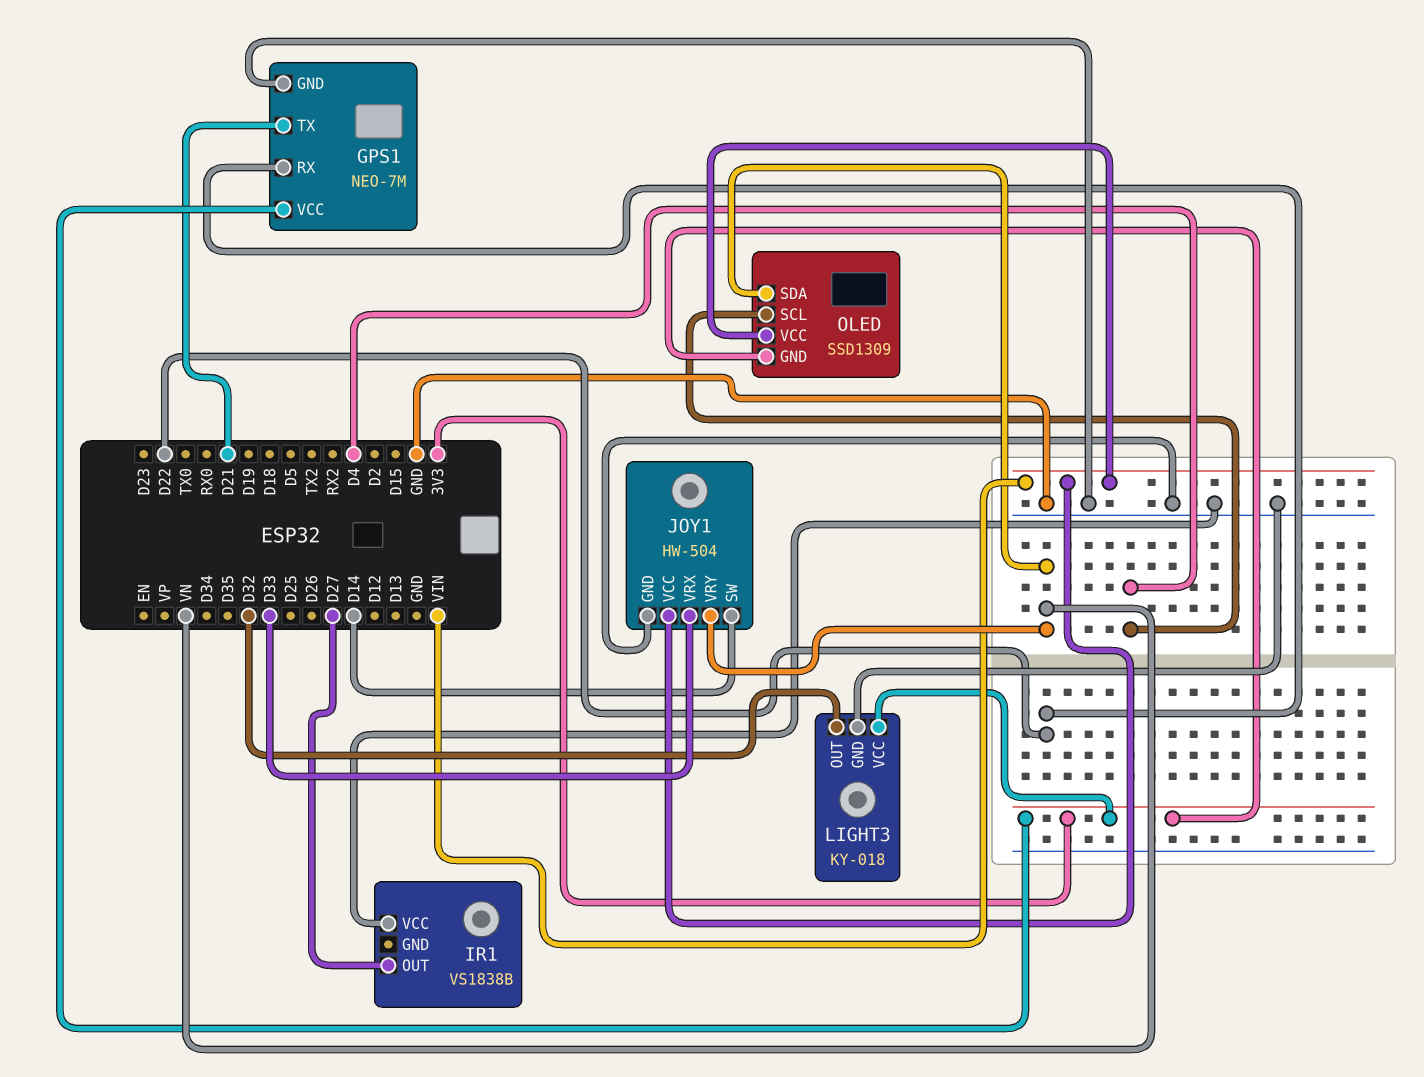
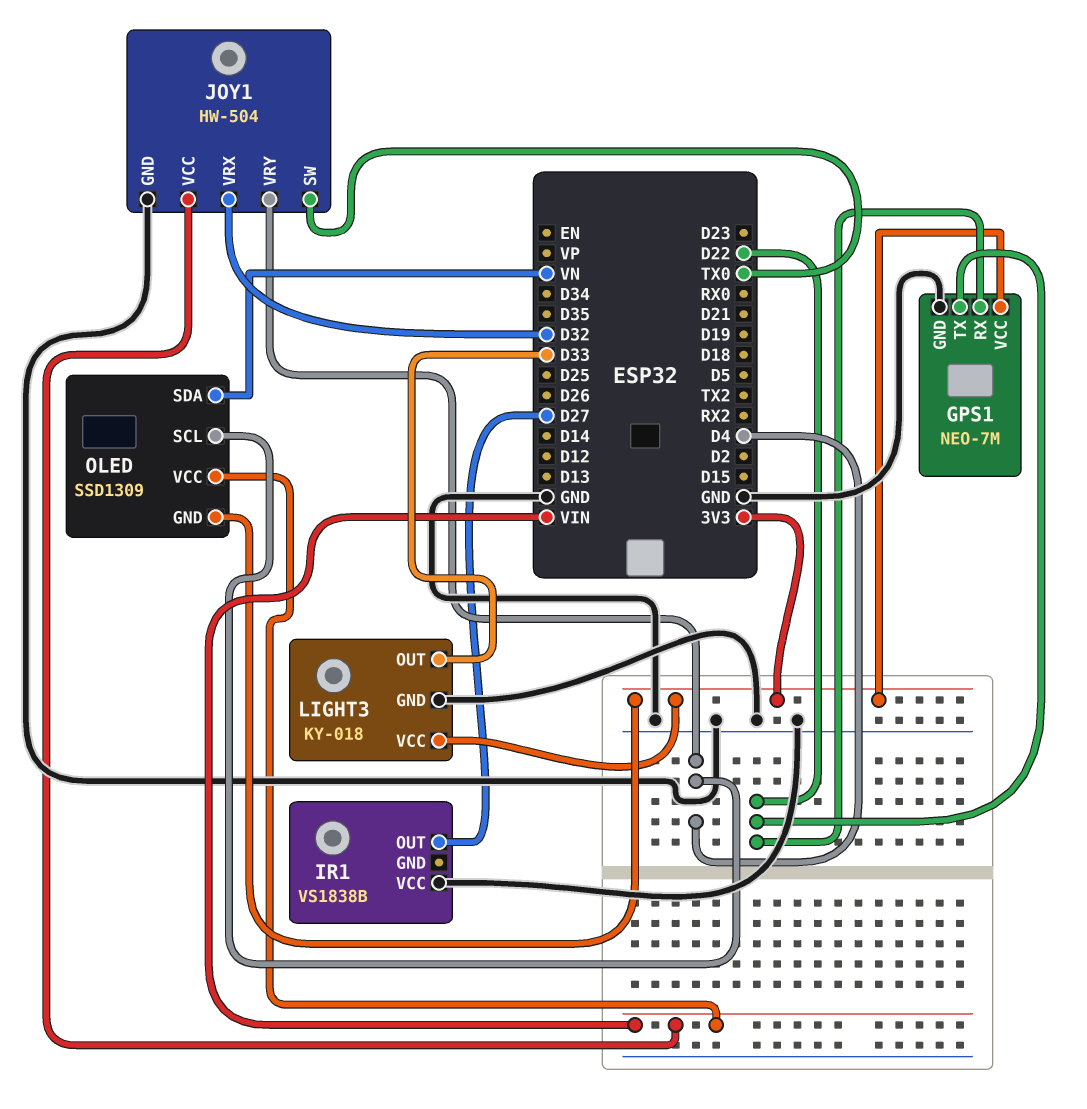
GPS1 pin TX: D21 -> D22
JOY1 pin SW: D14 -> TX0
JOY1 pin VRX: D33 -> D32
JOY1 pin VRY: VN -> D4
LIGHT3 pin OUT: D32 -> D33

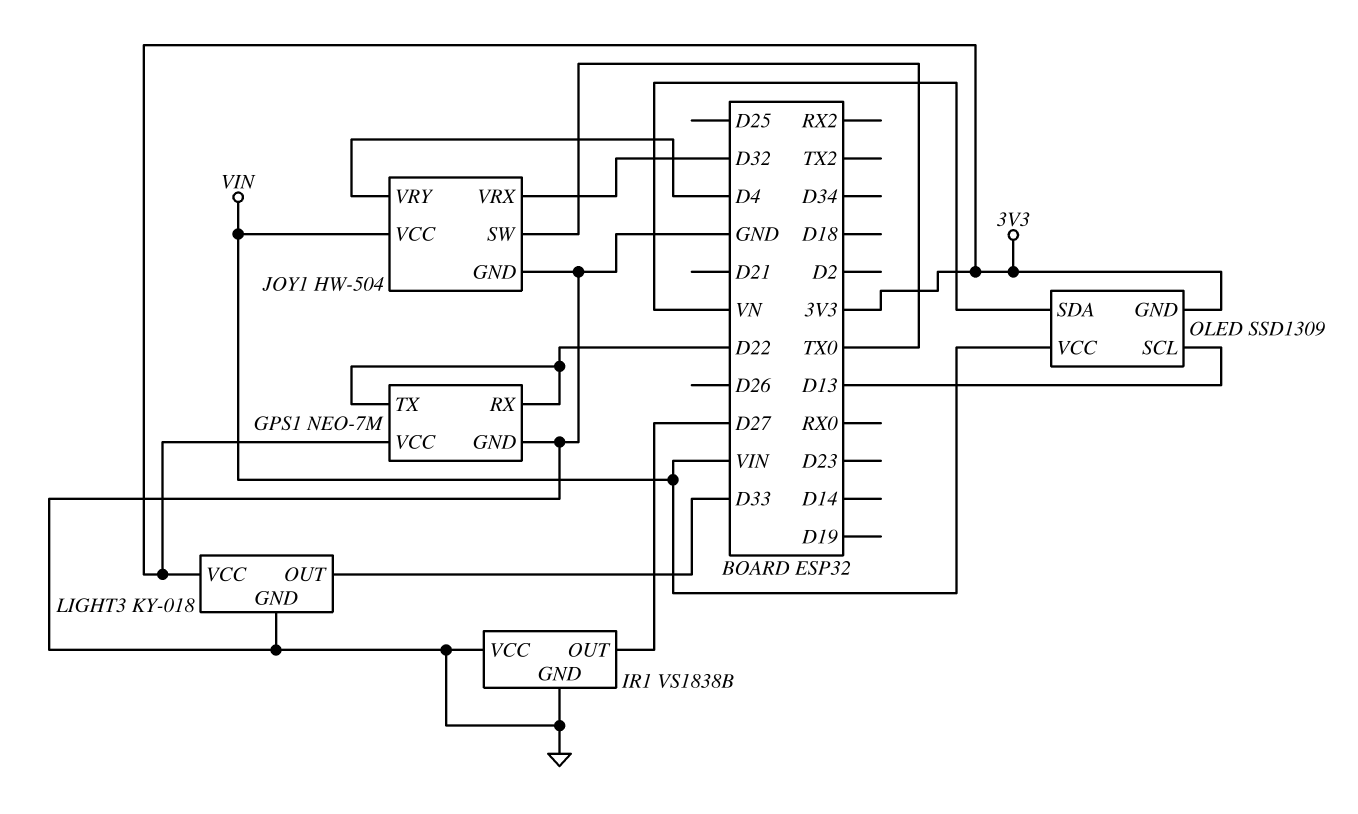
IR1 pin GND: none -> GND
OLED pin SCL: D4 -> D13

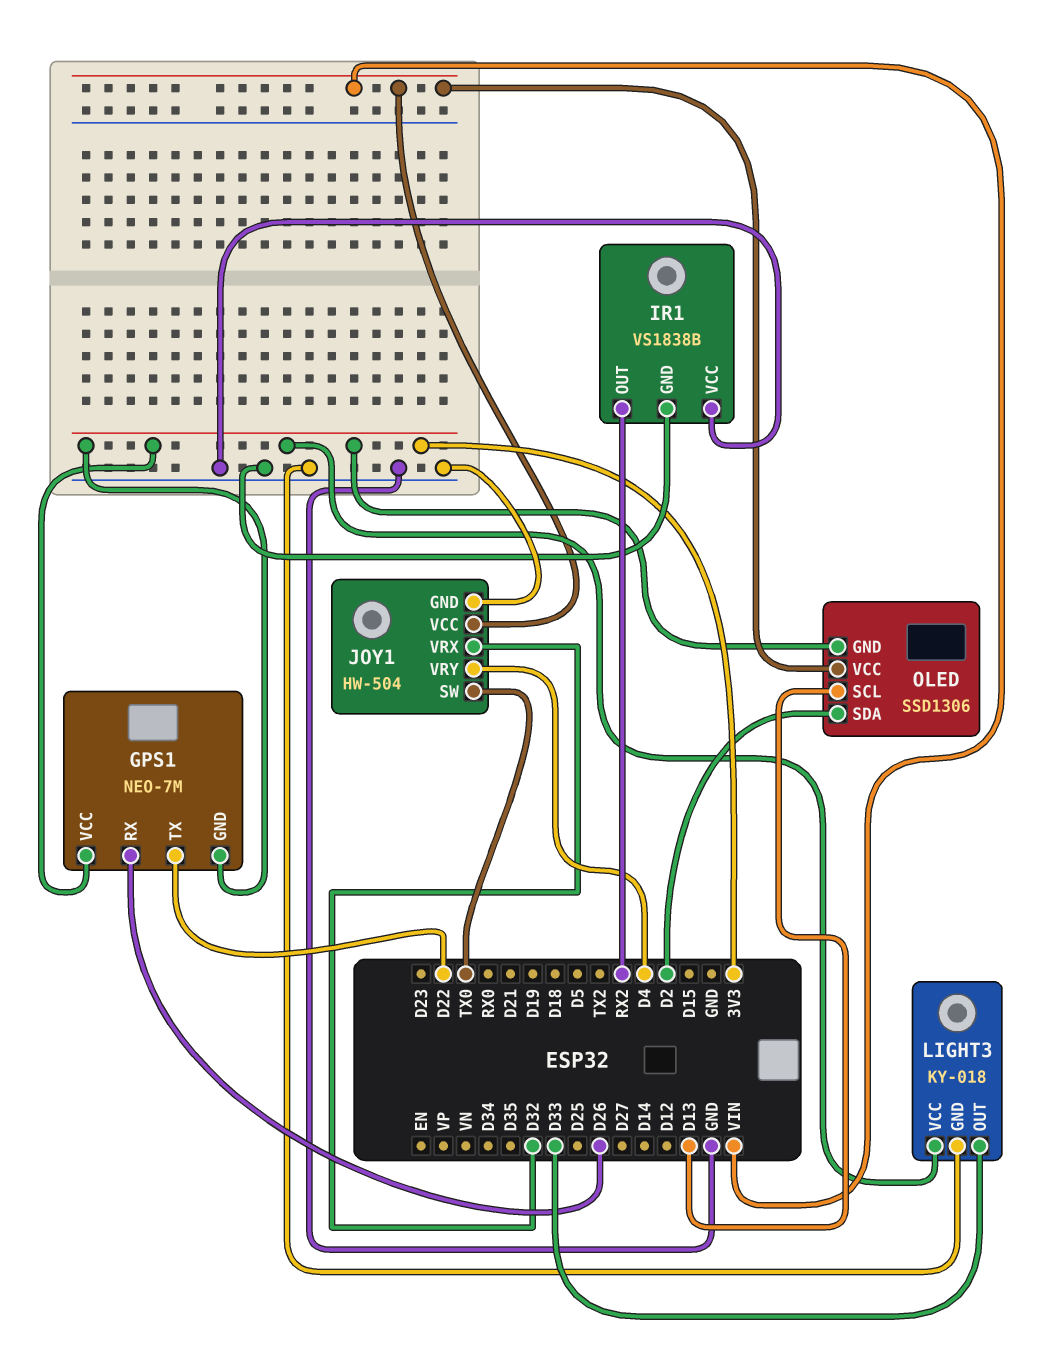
GPS1 pin GND: GND -> 3V3
GPS1 pin RX: D22 -> D26
IR1 pin OUT: D27 -> RX2
OLED: SSD1309 -> SSD1306
OLED pin SDA: VN -> D2

